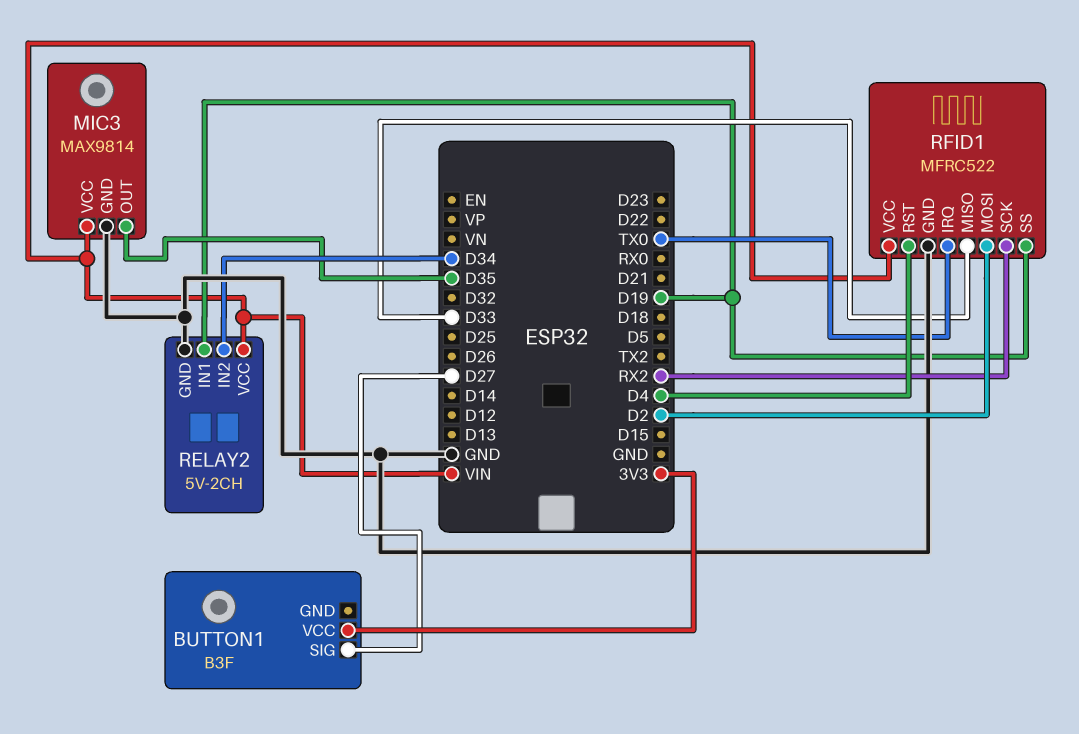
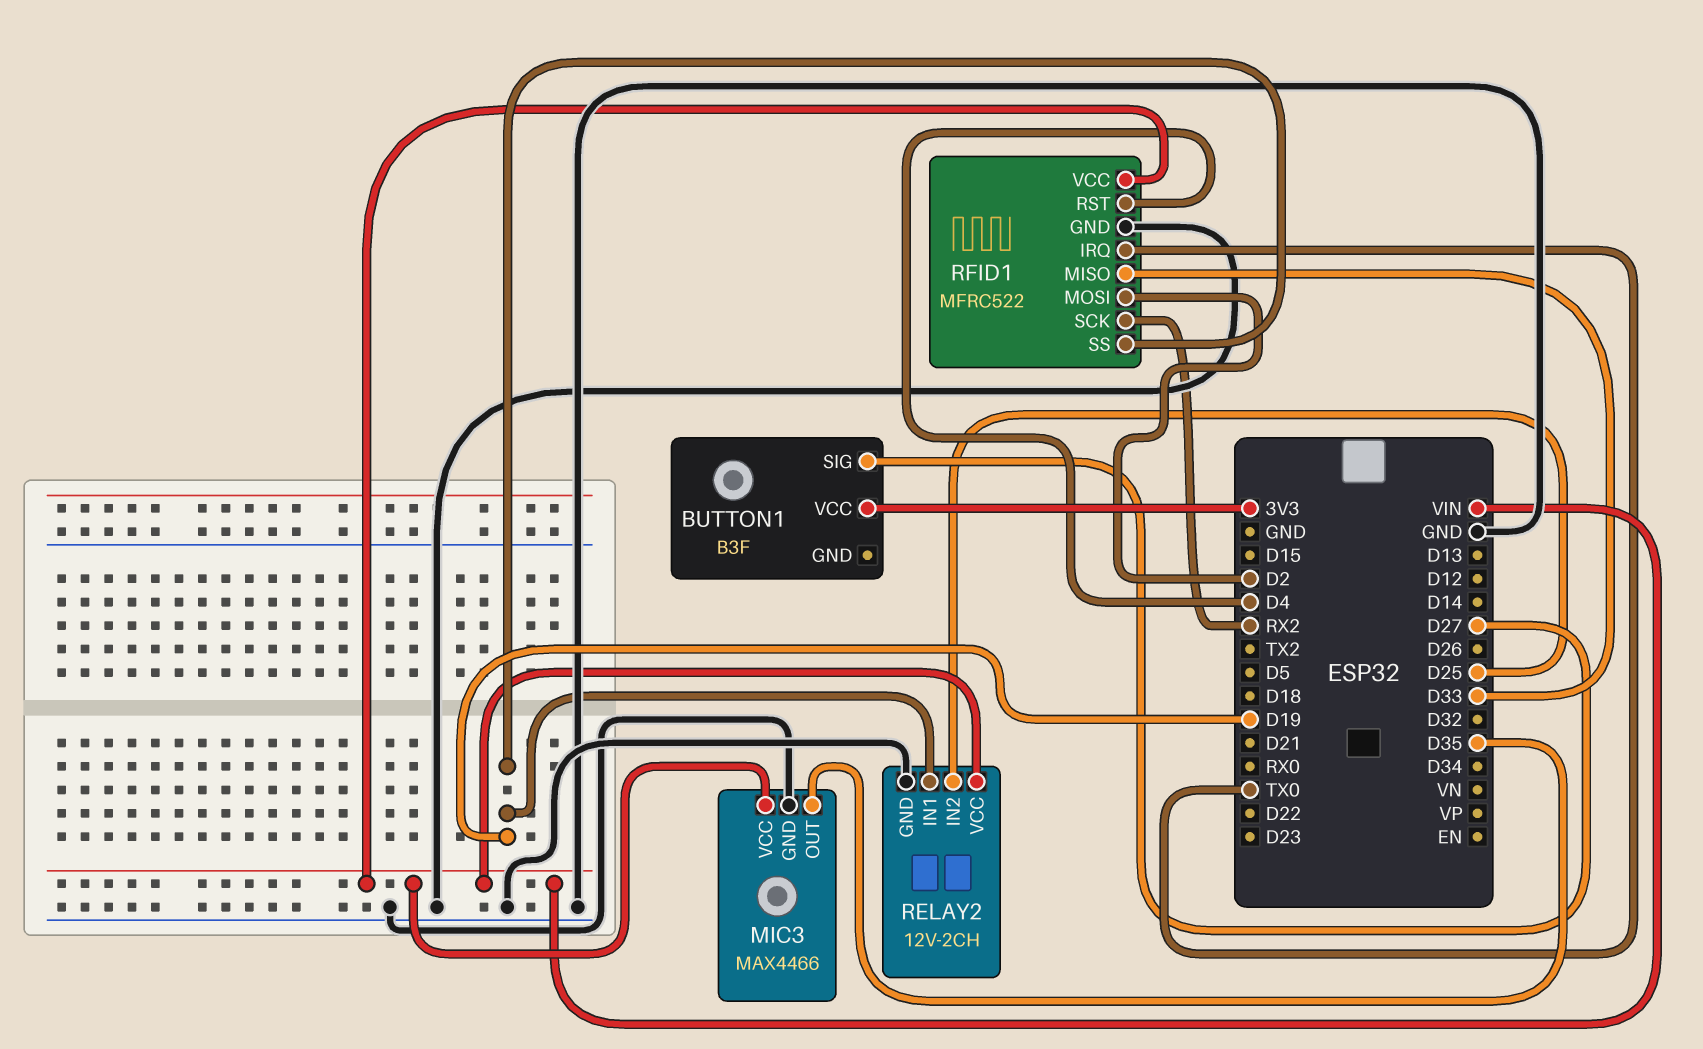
MIC3: MAX9814 -> MAX4466
RELAY2: 5V-2CH -> 12V-2CH
RELAY2 pin IN2: D34 -> D25

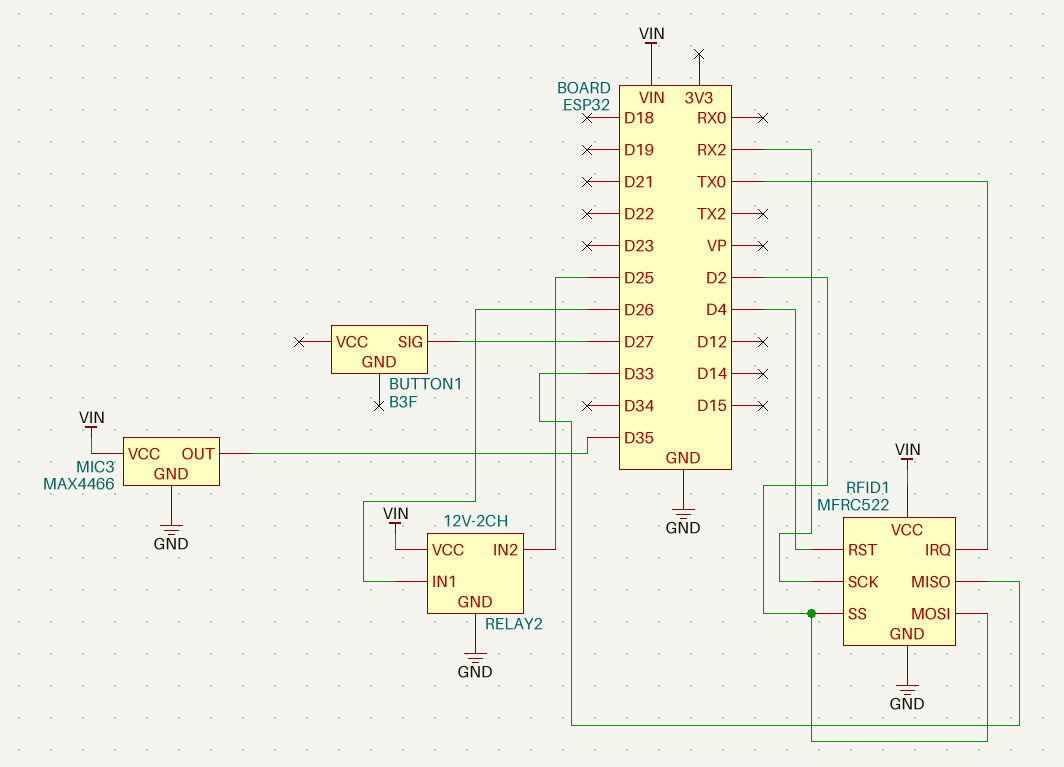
BUTTON1 pin VCC: 3V3 -> none
RELAY2 pin IN1: D19 -> D26
RFID1 pin SS: D19 -> D2

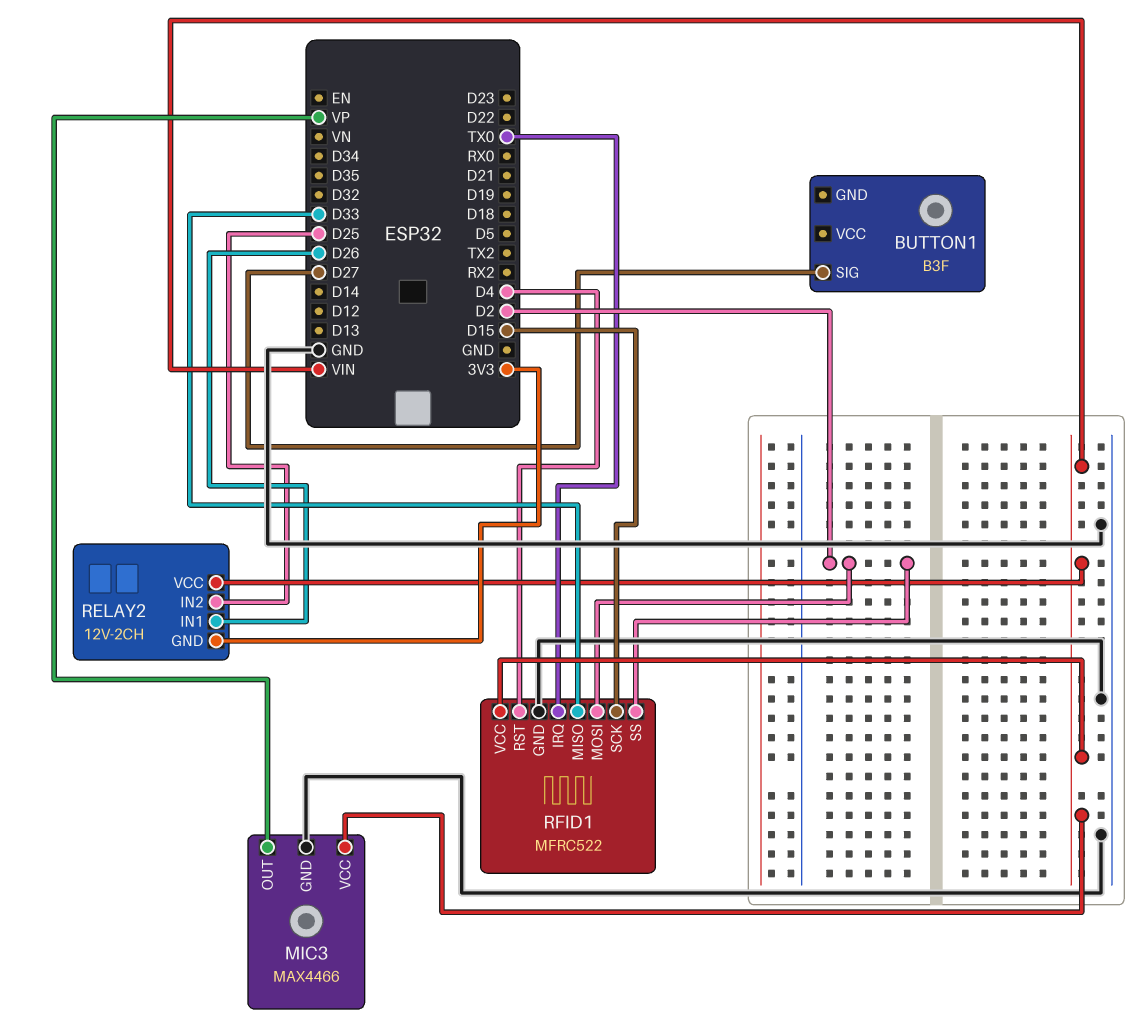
MIC3 pin OUT: D35 -> VP
RELAY2 pin GND: GND -> 3V3
RFID1 pin SCK: RX2 -> D15

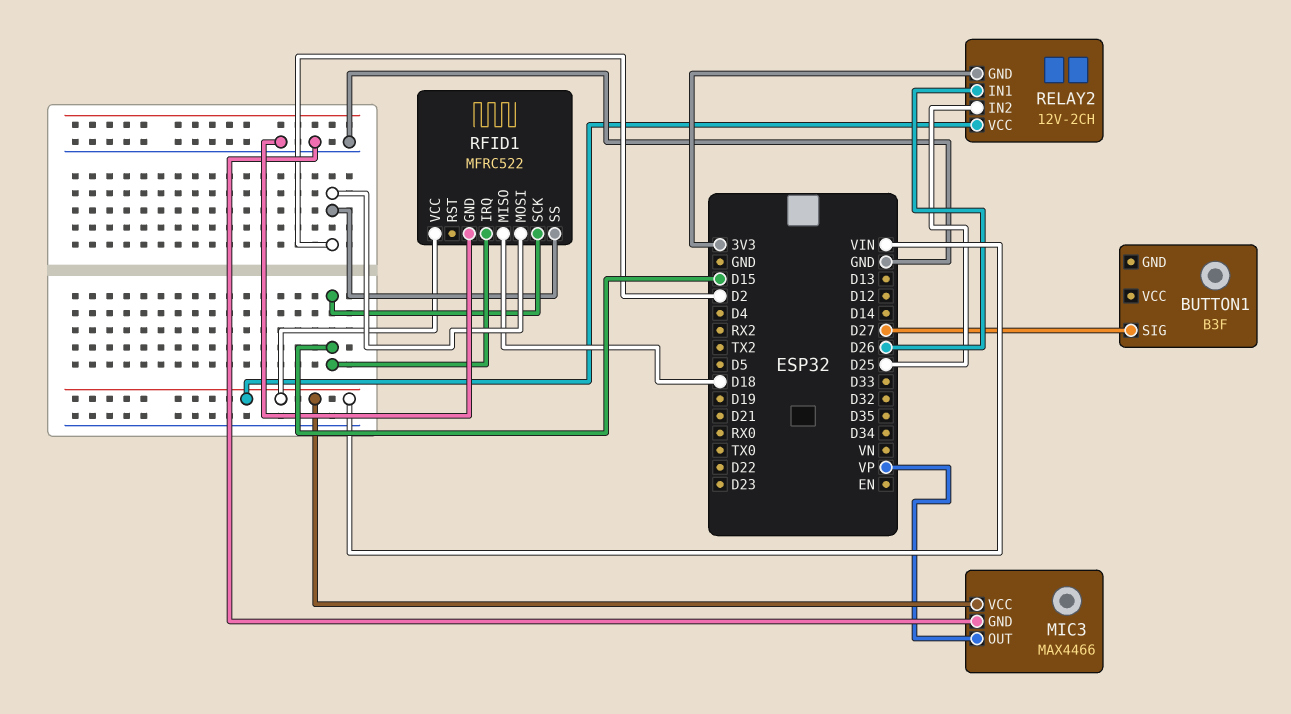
RFID1 pin IRQ: TX0 -> D15
RFID1 pin MISO: D33 -> D18
RFID1 pin RST: D4 -> none

